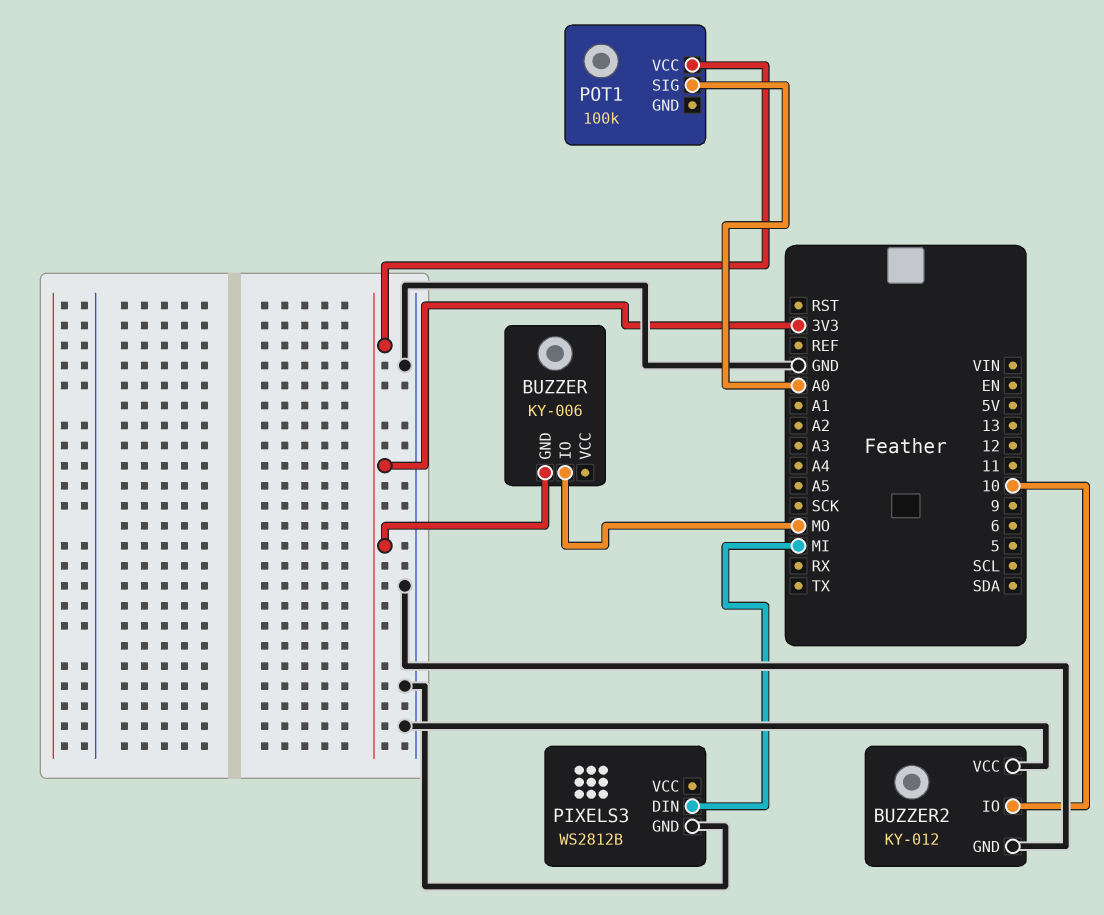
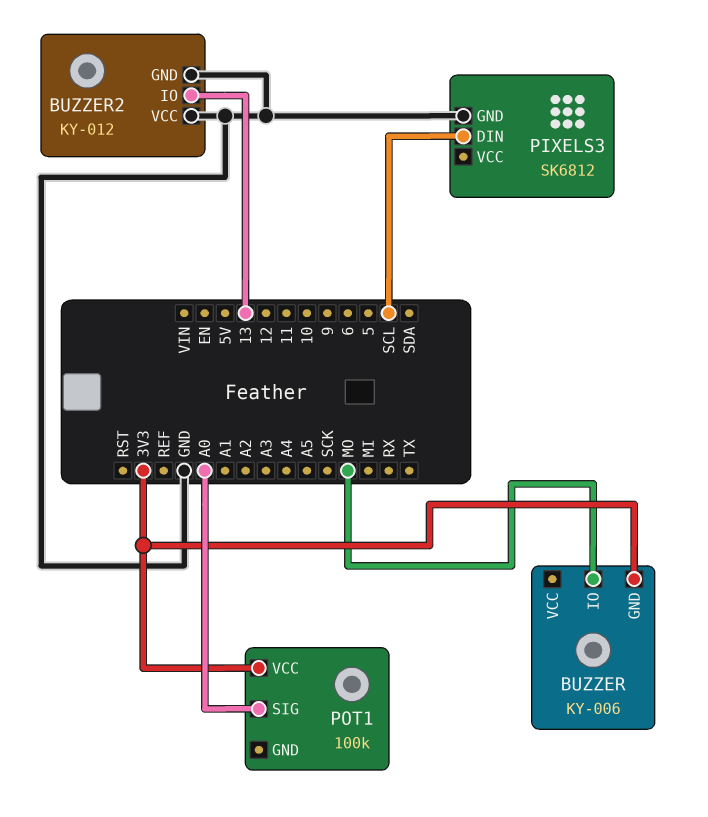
BUZZER2 pin IO: 10 -> 13
PIXELS3: WS2812B -> SK6812
PIXELS3 pin DIN: MI -> SCL

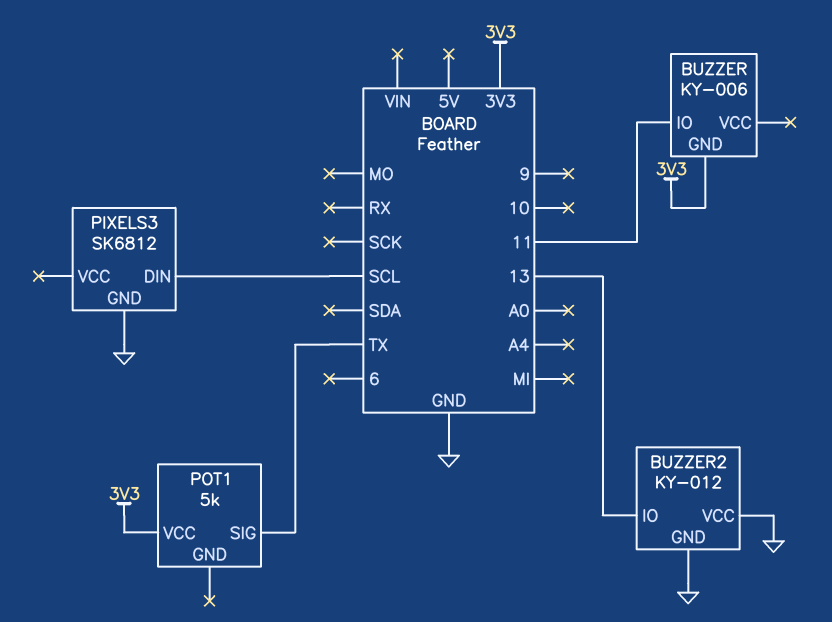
BUZZER pin IO: MO -> 11
POT1: 100k -> 5k
POT1 pin SIG: A0 -> TX

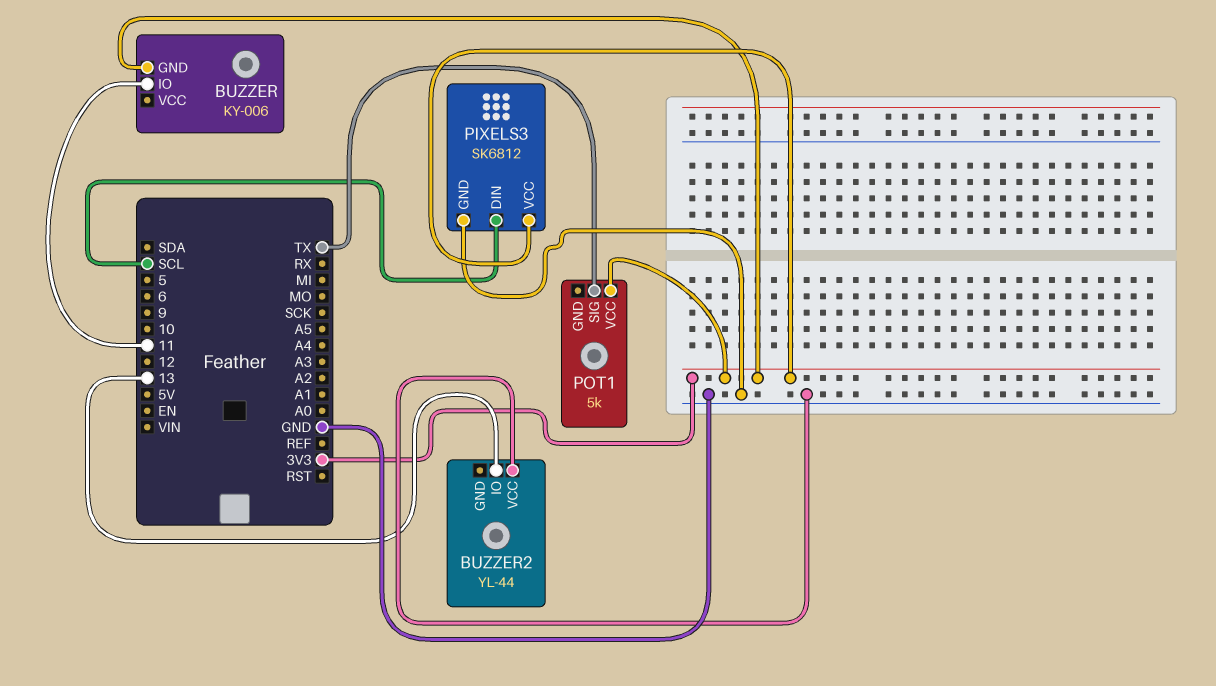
BUZZER2: KY-012 -> YL-44
BUZZER2 pin GND: GND -> none
PIXELS3 pin VCC: none -> 3V3

